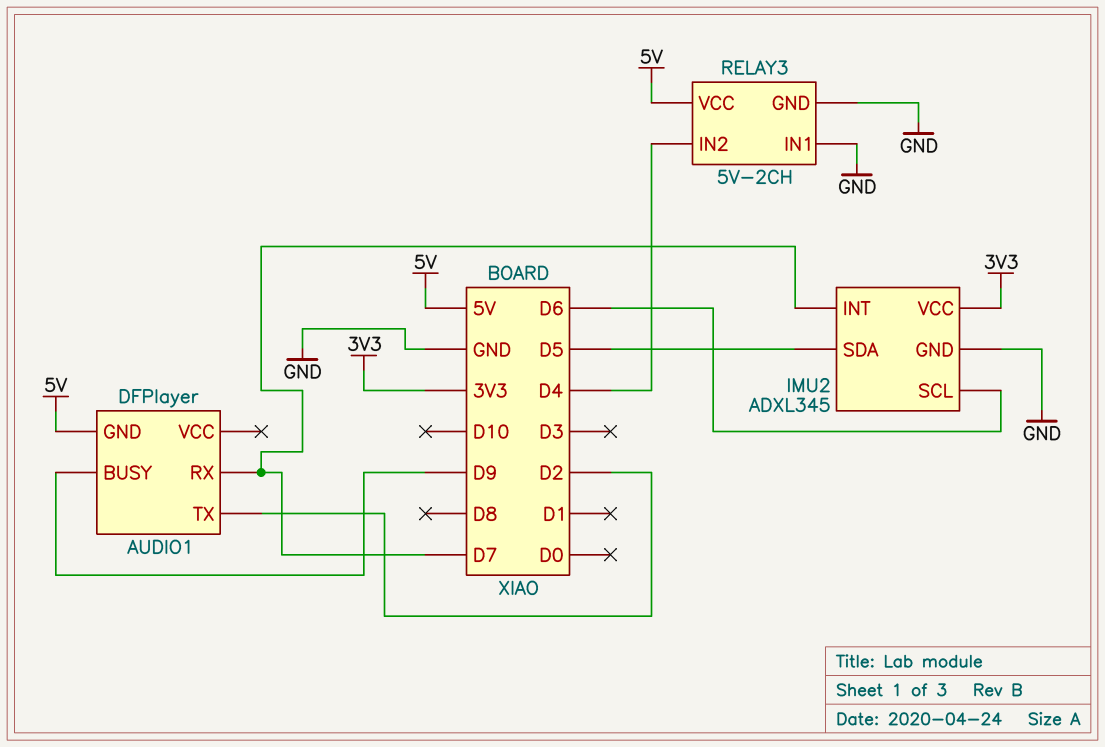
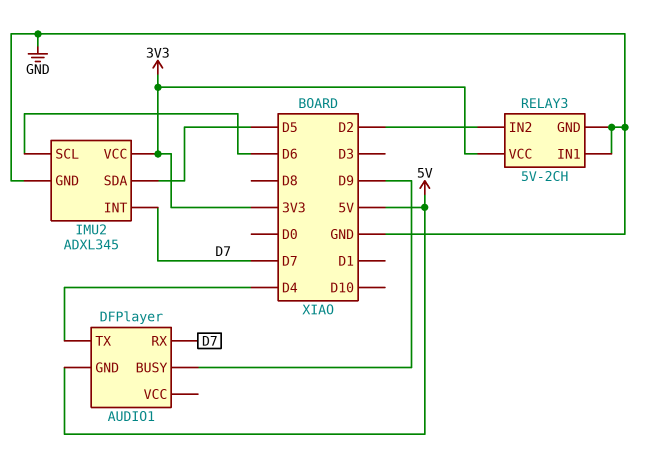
AUDIO1 pin TX: D2 -> D4
RELAY3 pin IN2: D4 -> D2
RELAY3 pin VCC: 5V -> 3V3

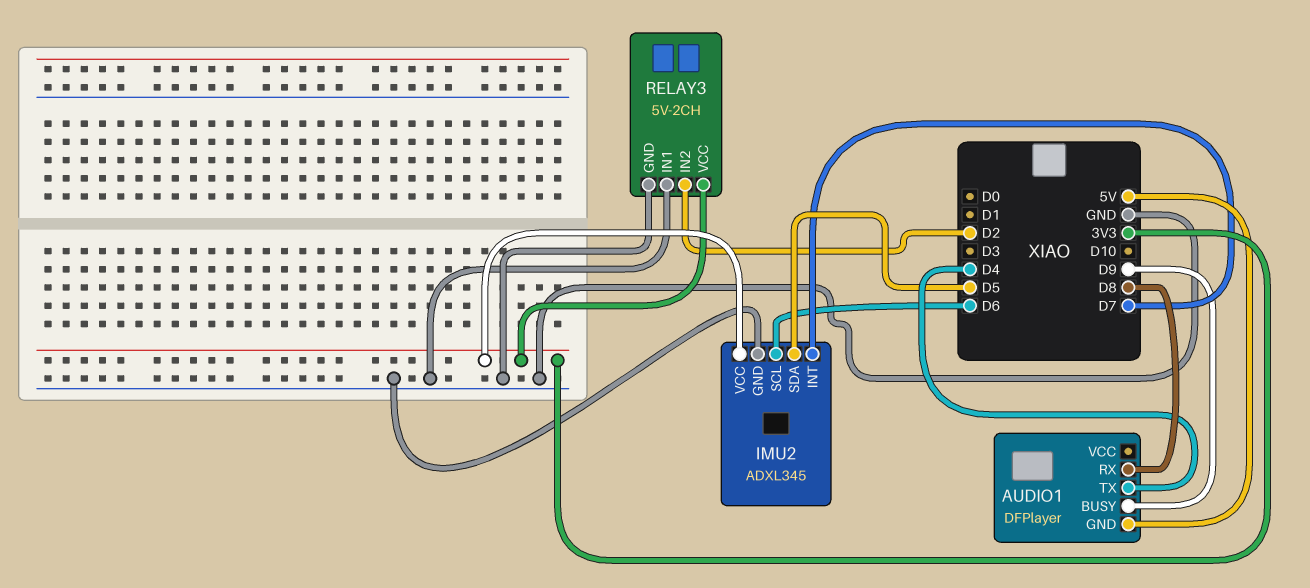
AUDIO1 pin RX: D7 -> D8

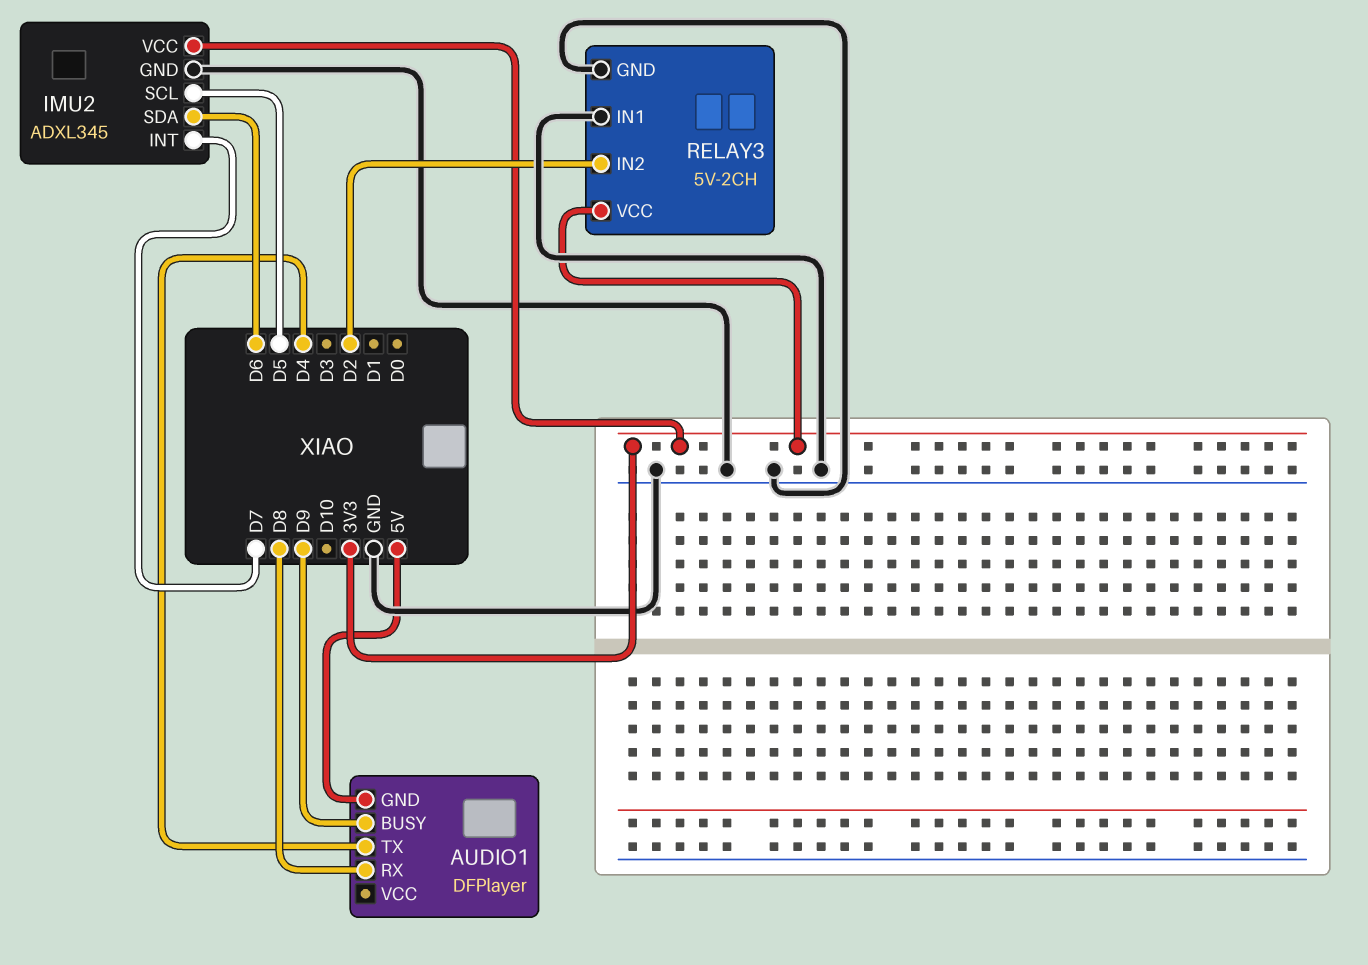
IMU2 pin SCL: D6 -> D5
IMU2 pin SDA: D5 -> D6

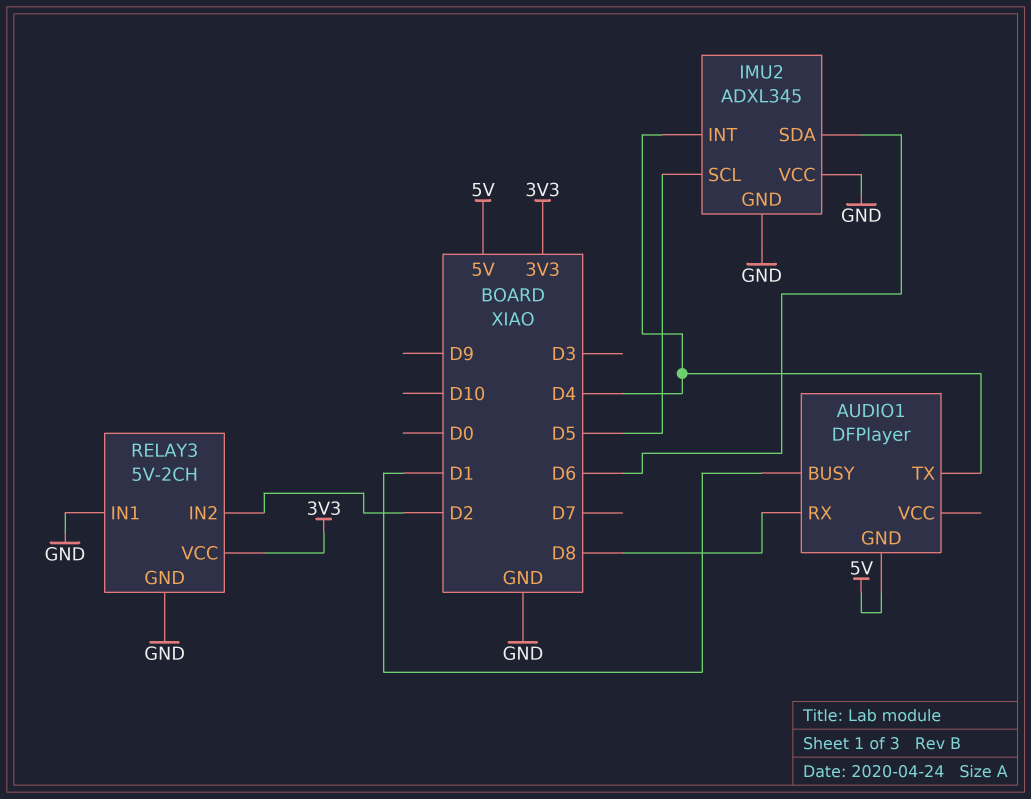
AUDIO1 pin BUSY: D9 -> D1
IMU2 pin INT: D7 -> D4
IMU2 pin VCC: 3V3 -> GND

